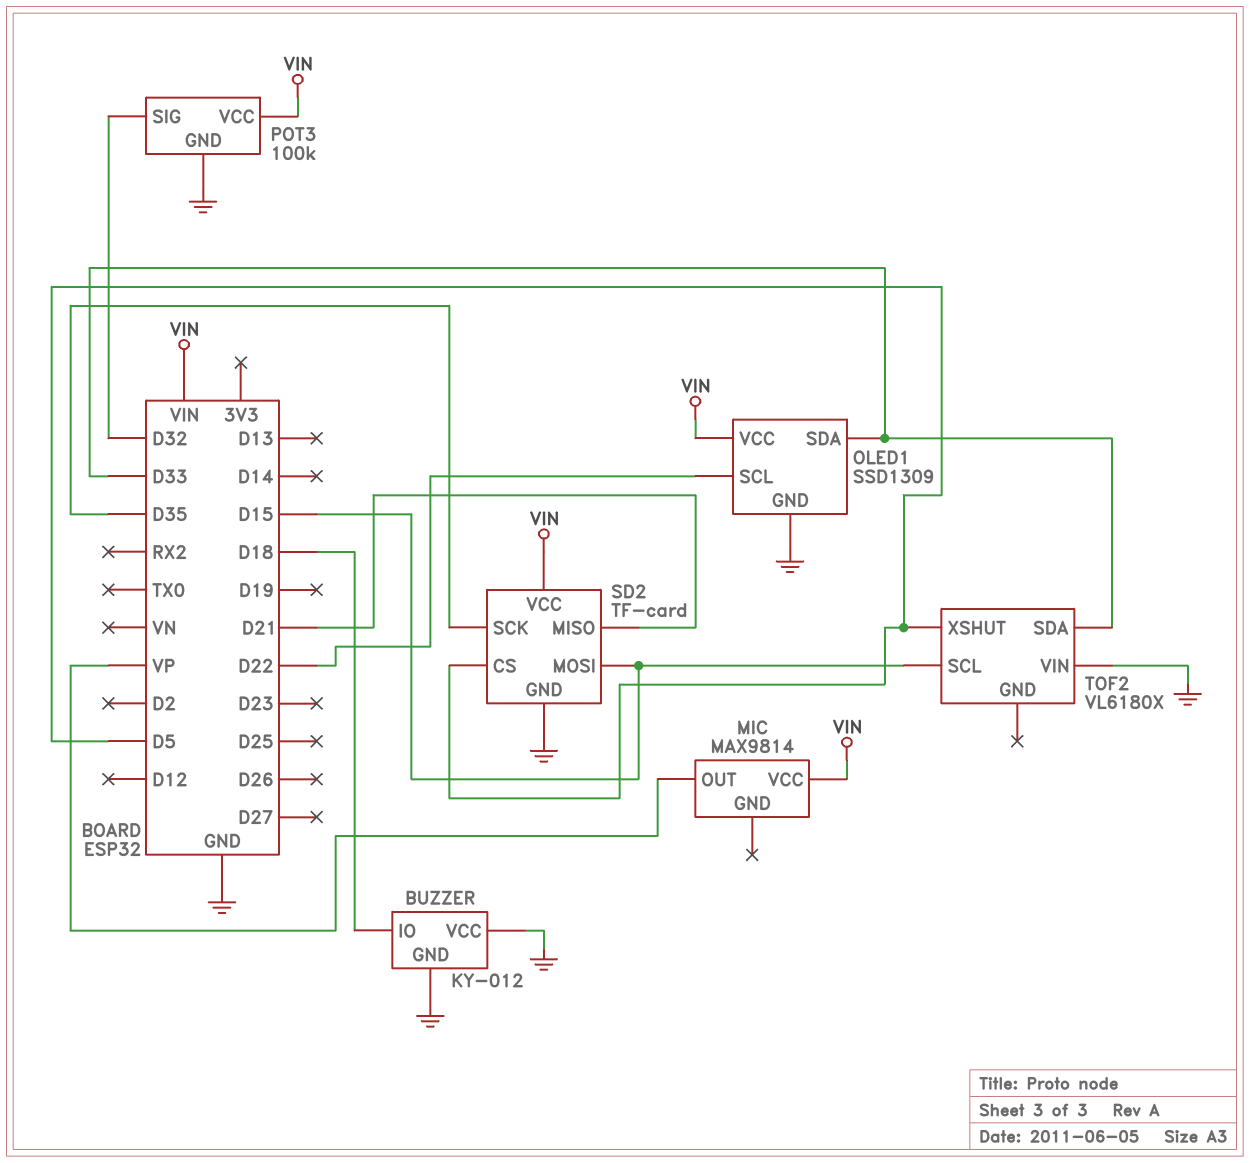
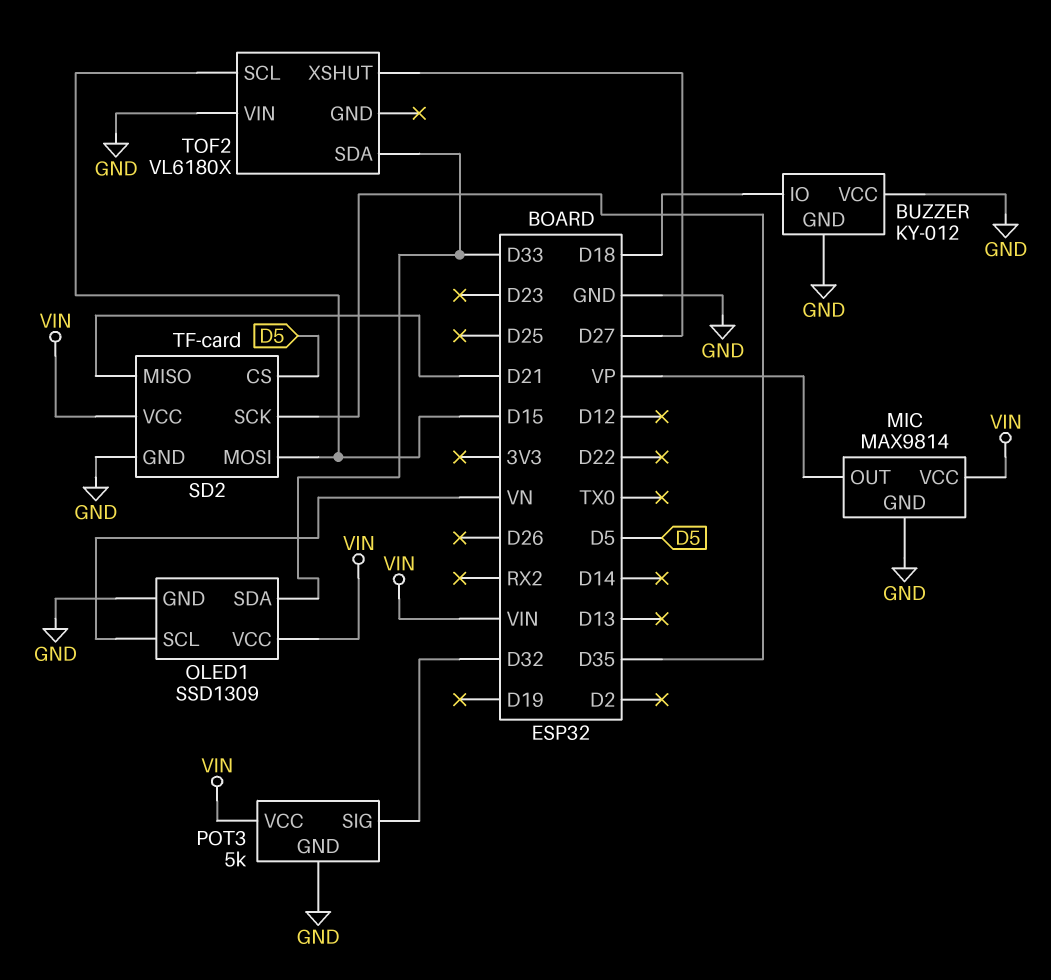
MIC pin GND: none -> GND
OLED1 pin SCL: D22 -> VN
POT3: 100k -> 5k
TOF2 pin XSHUT: D5 -> D27

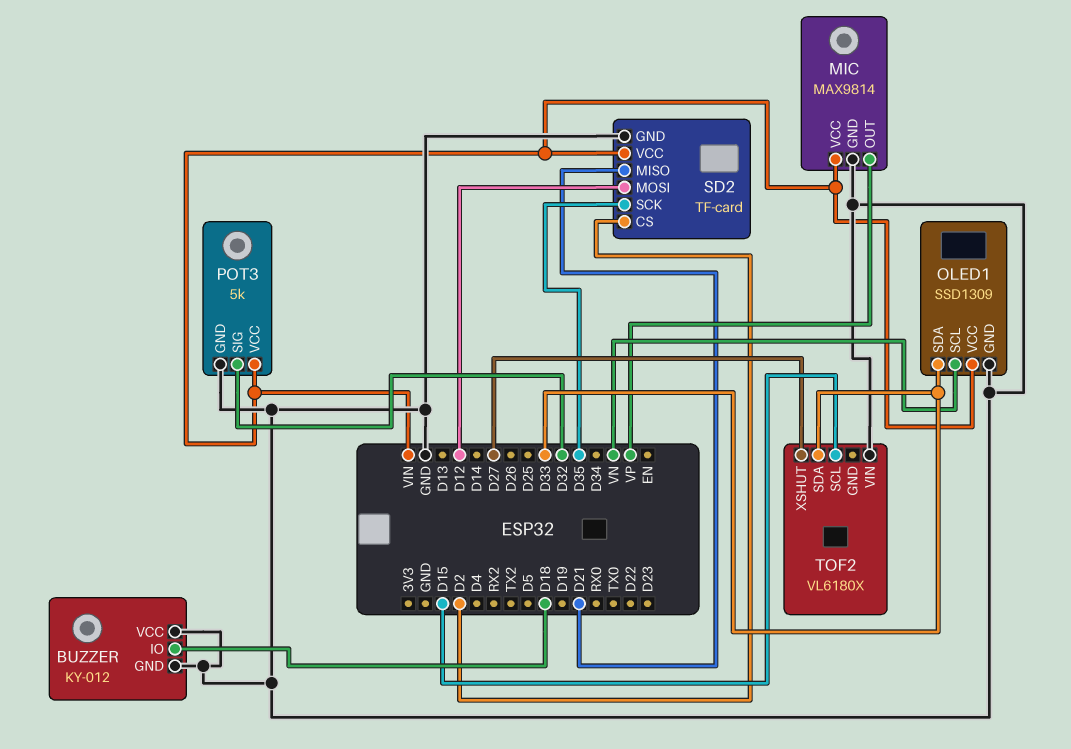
SD2 pin CS: D5 -> D2
SD2 pin MOSI: D15 -> D12

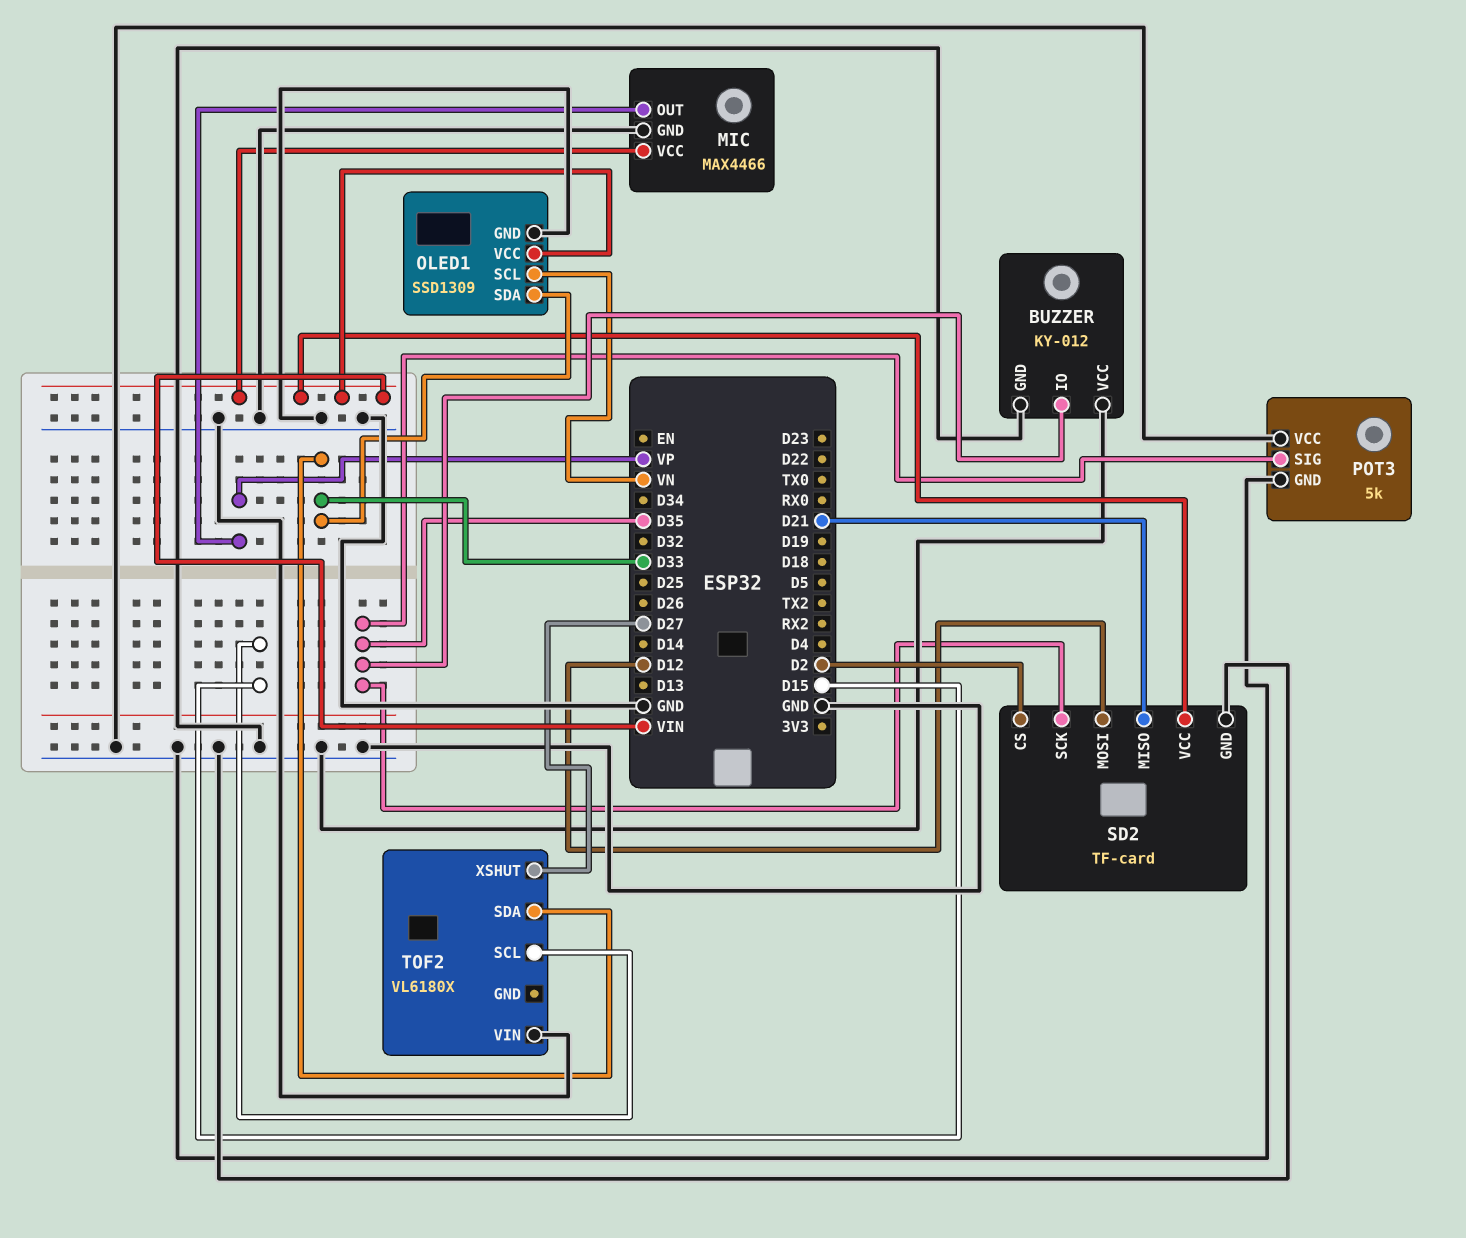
BUZZER pin IO: D18 -> D35
MIC: MAX9814 -> MAX4466
POT3 pin SIG: D32 -> D35
POT3 pin VCC: VIN -> GND

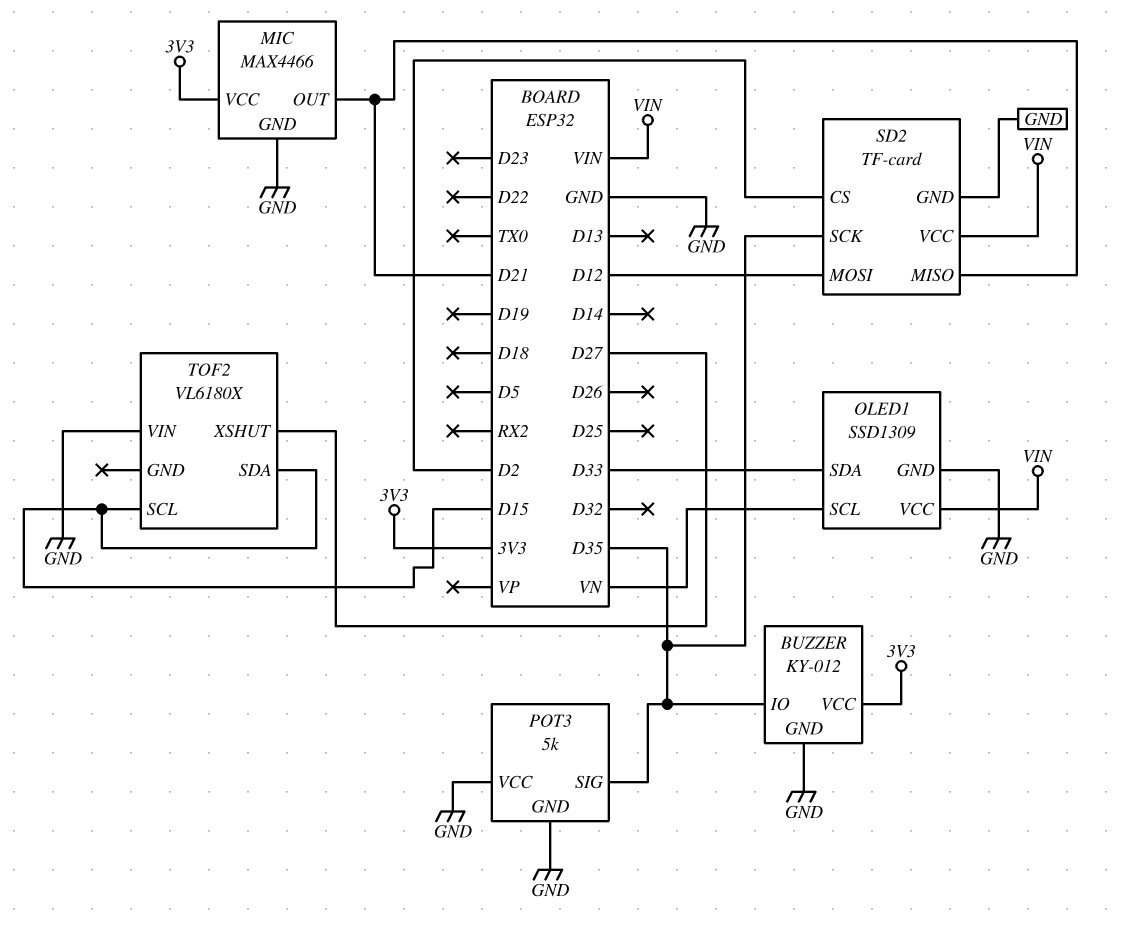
BUZZER pin VCC: GND -> 3V3
MIC pin OUT: VP -> D21
MIC pin VCC: VIN -> 3V3
TOF2 pin SDA: D33 -> D15

